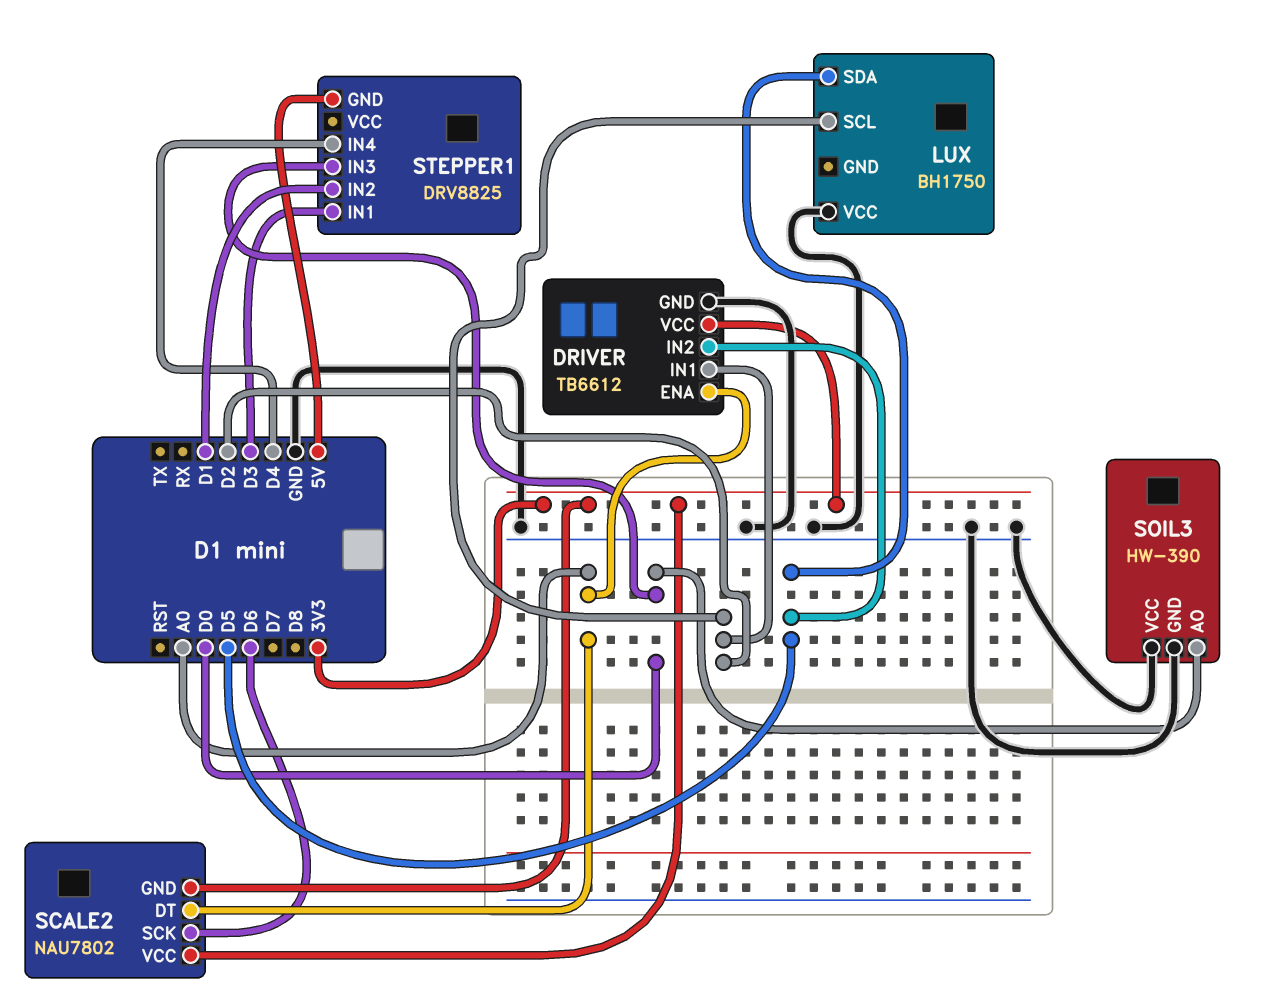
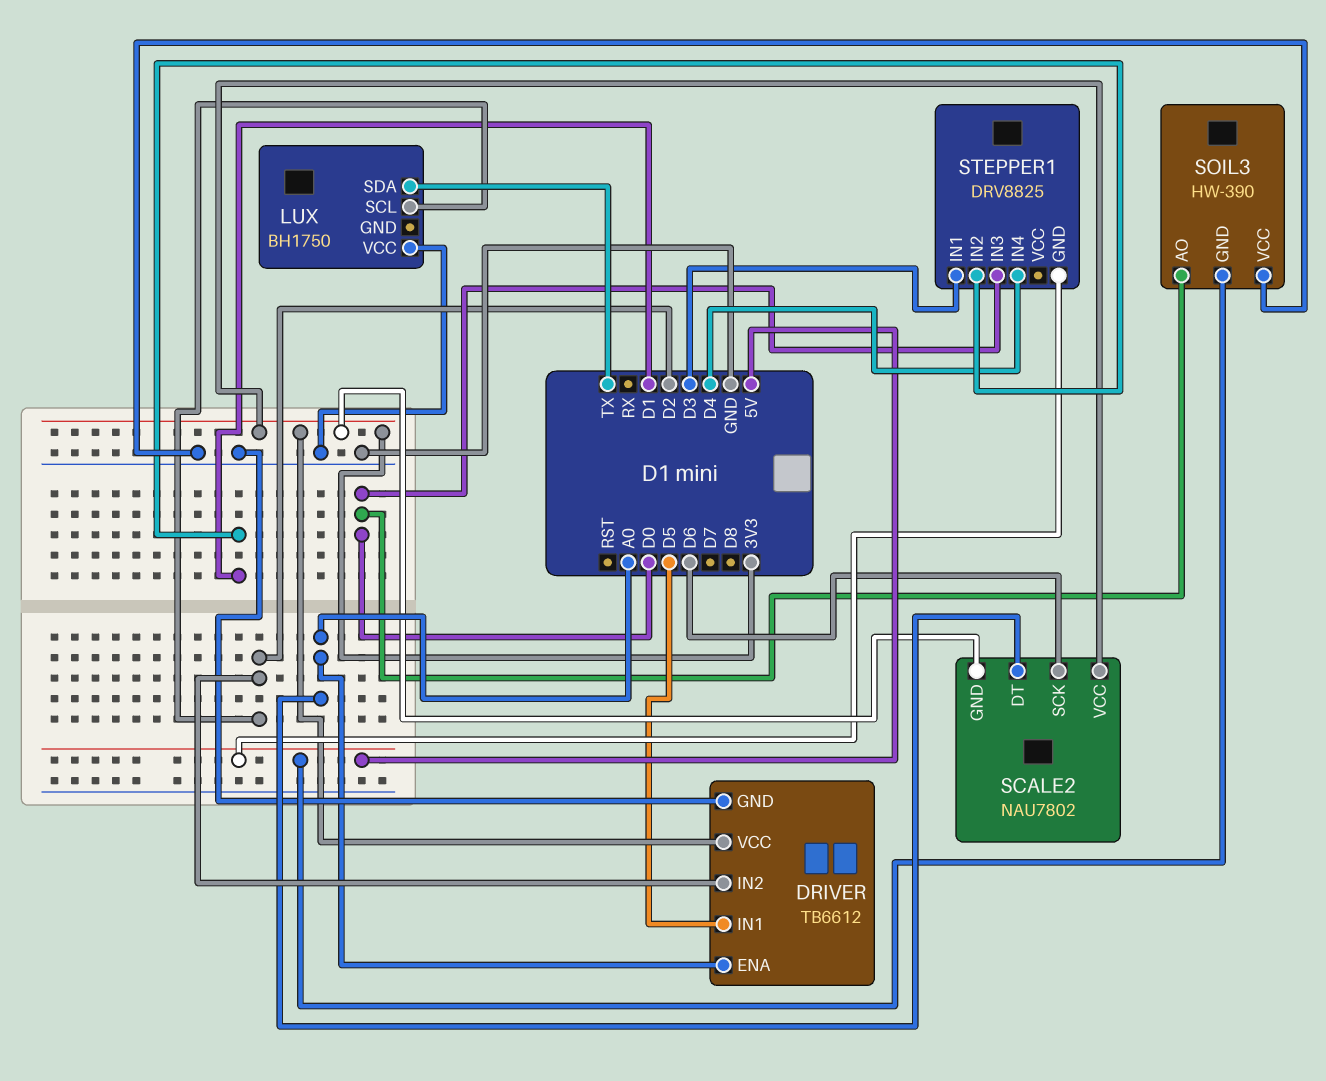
DRIVER pin IN1: D2 -> D5
DRIVER pin IN2: D5 -> D2
LUX pin SDA: D5 -> TX
SOIL3 pin GND: GND -> 5V

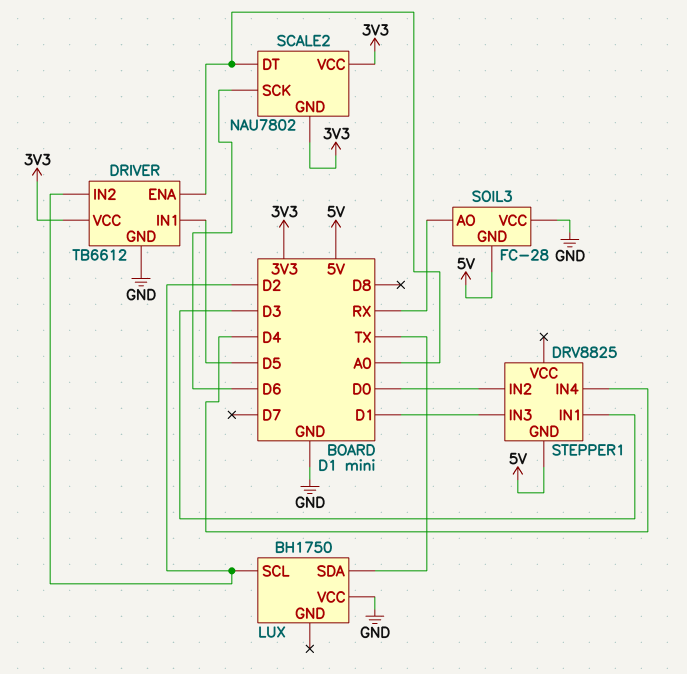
SOIL3: HW-390 -> FC-28
SOIL3 pin AO: D0 -> RX
STEPPER1 pin IN2: D1 -> D0
STEPPER1 pin IN3: D0 -> D1

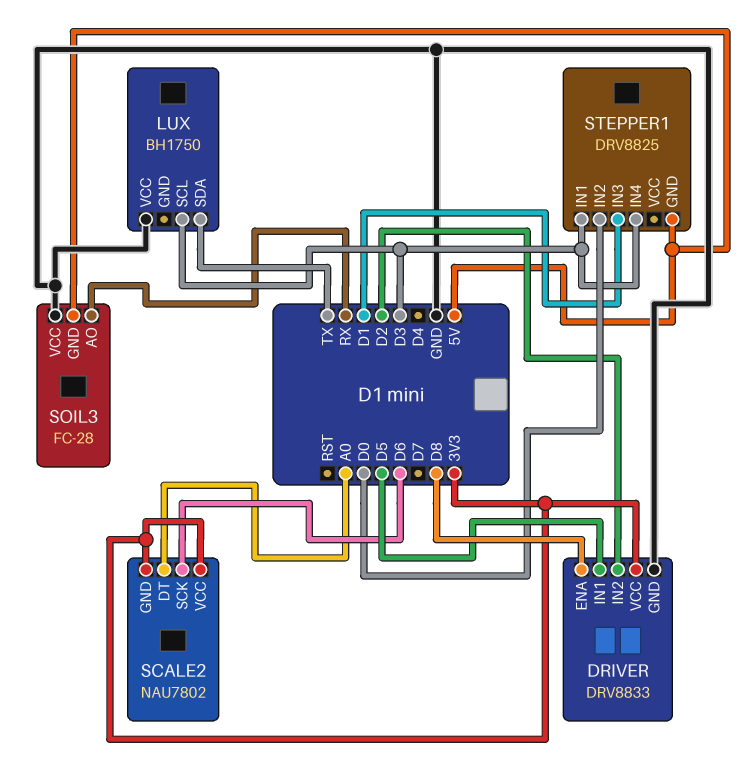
DRIVER: TB6612 -> DRV8833
DRIVER pin ENA: A0 -> D8
LUX pin SCL: D2 -> D3
STEPPER1 pin IN4: D4 -> D3

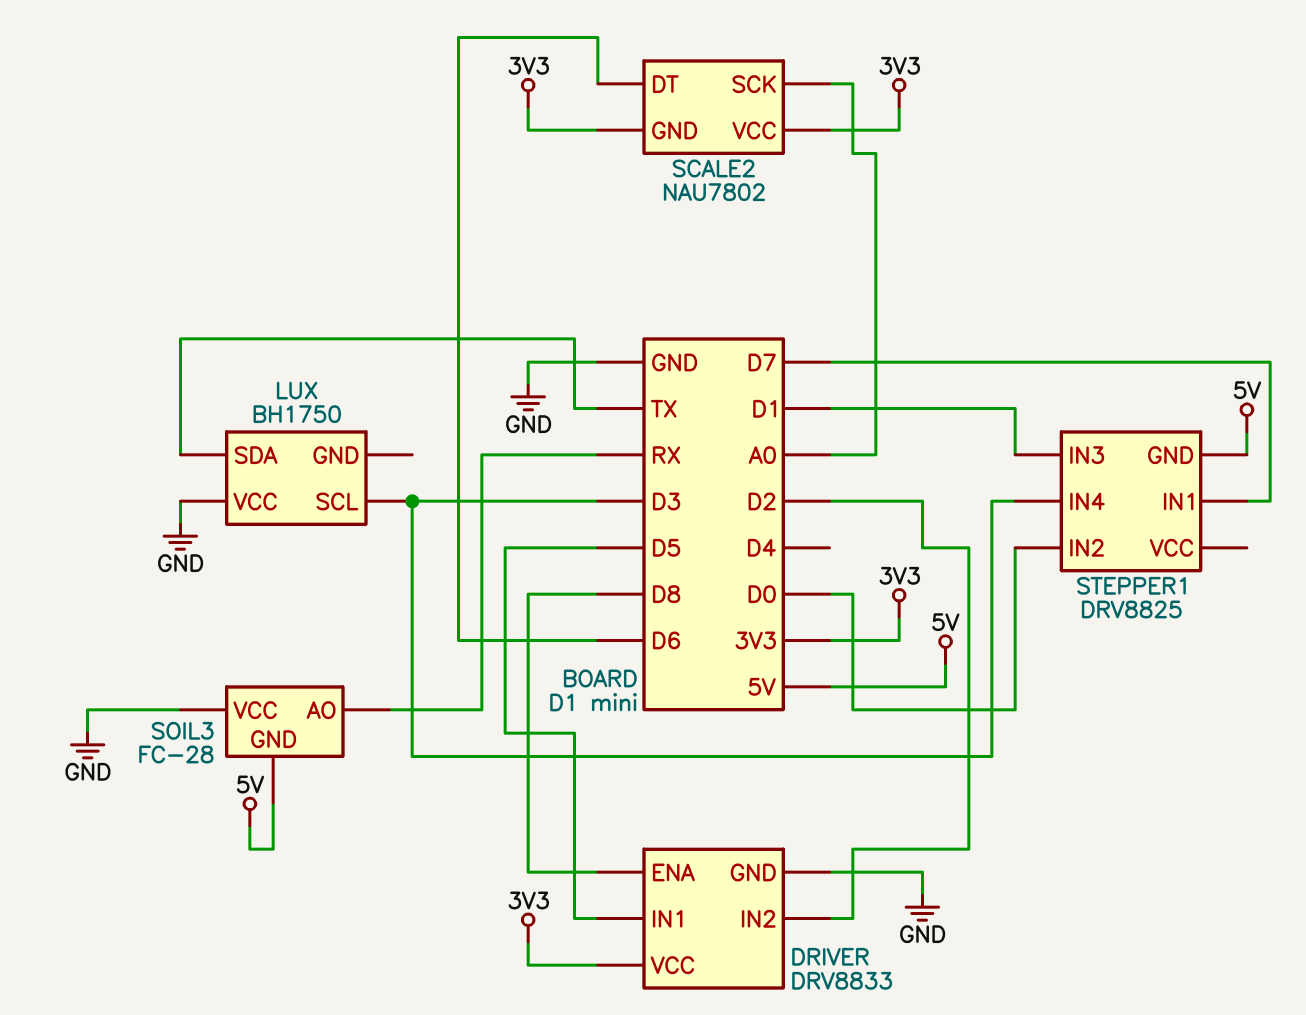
SCALE2 pin DT: A0 -> D6
SCALE2 pin SCK: D6 -> A0
STEPPER1 pin IN1: D3 -> D7

